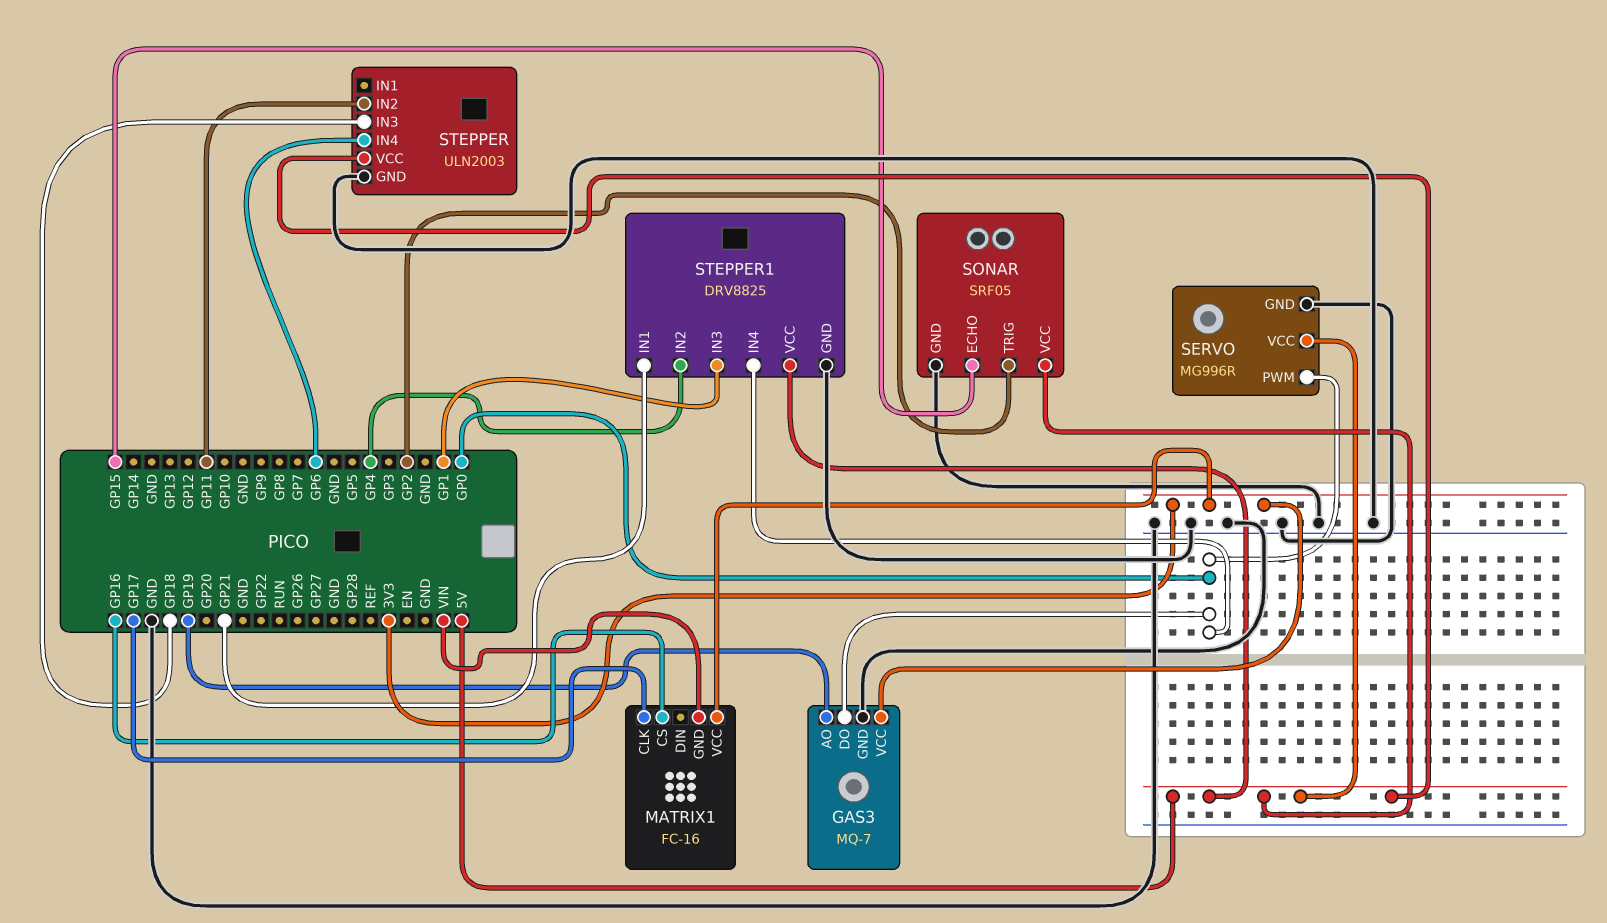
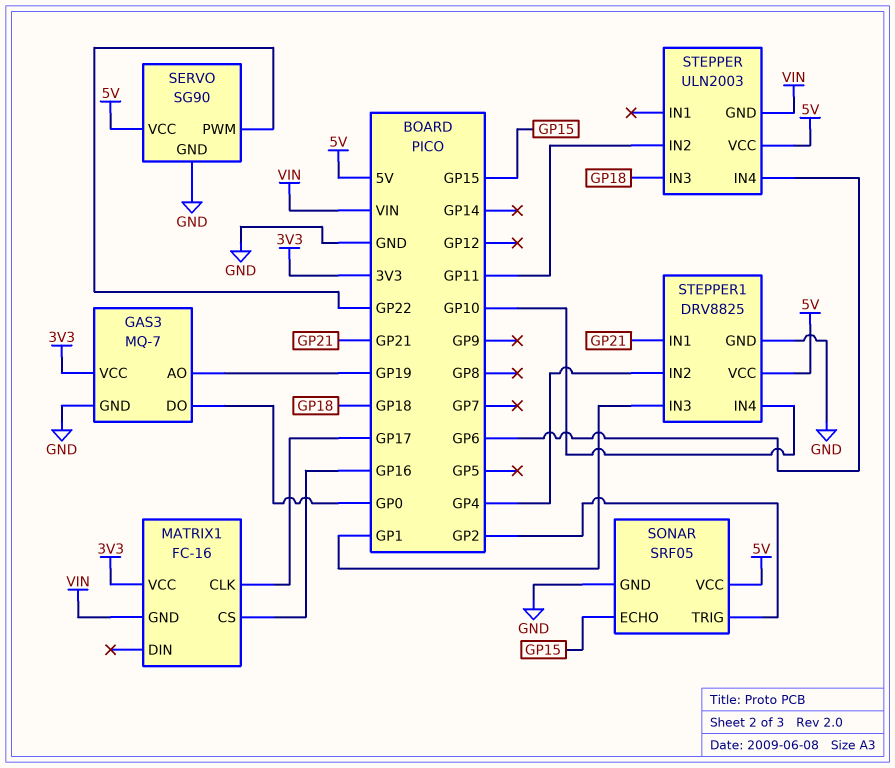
SERVO: MG996R -> SG90
SERVO pin PWM: GP0 -> GP22
STEPPER pin GND: GND -> VIN
STEPPER1 pin IN4: GP0 -> GP10

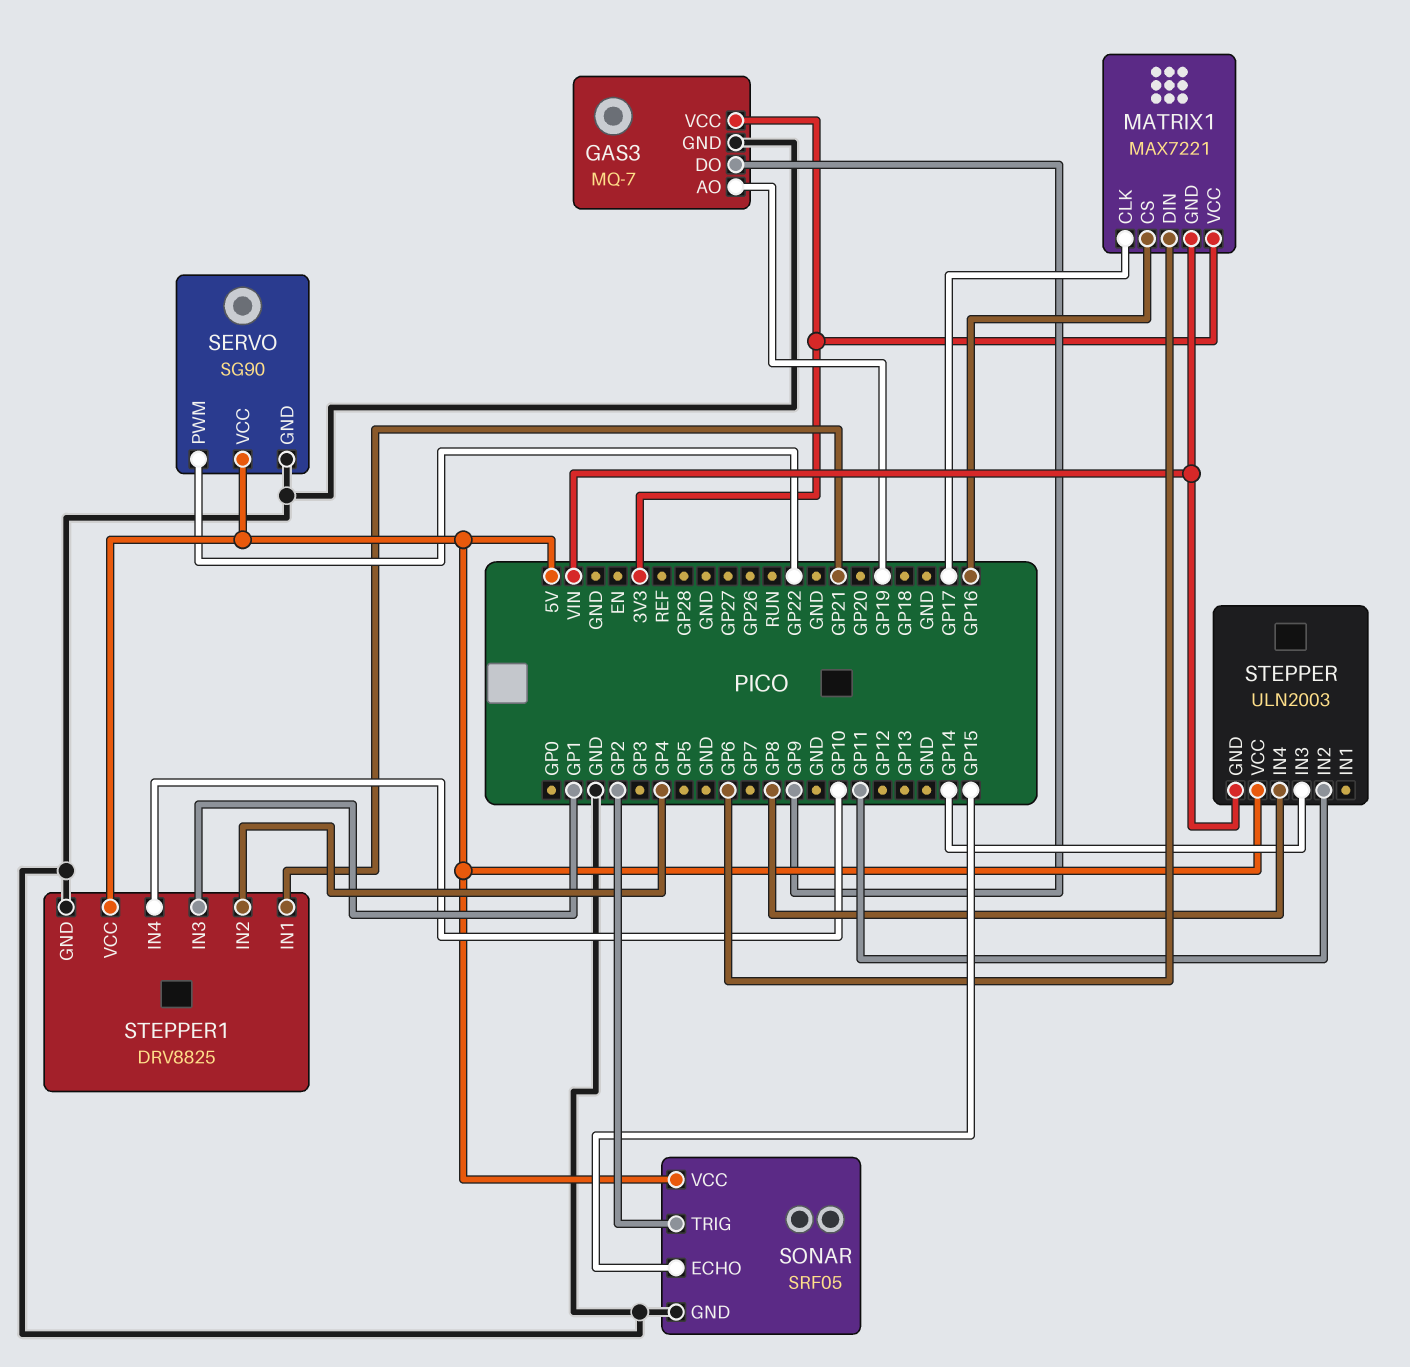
GAS3 pin DO: GP0 -> GP9
MATRIX1: FC-16 -> MAX7221
MATRIX1 pin DIN: none -> GP6
STEPPER pin IN3: GP18 -> GP14
STEPPER pin IN4: GP6 -> GP8

